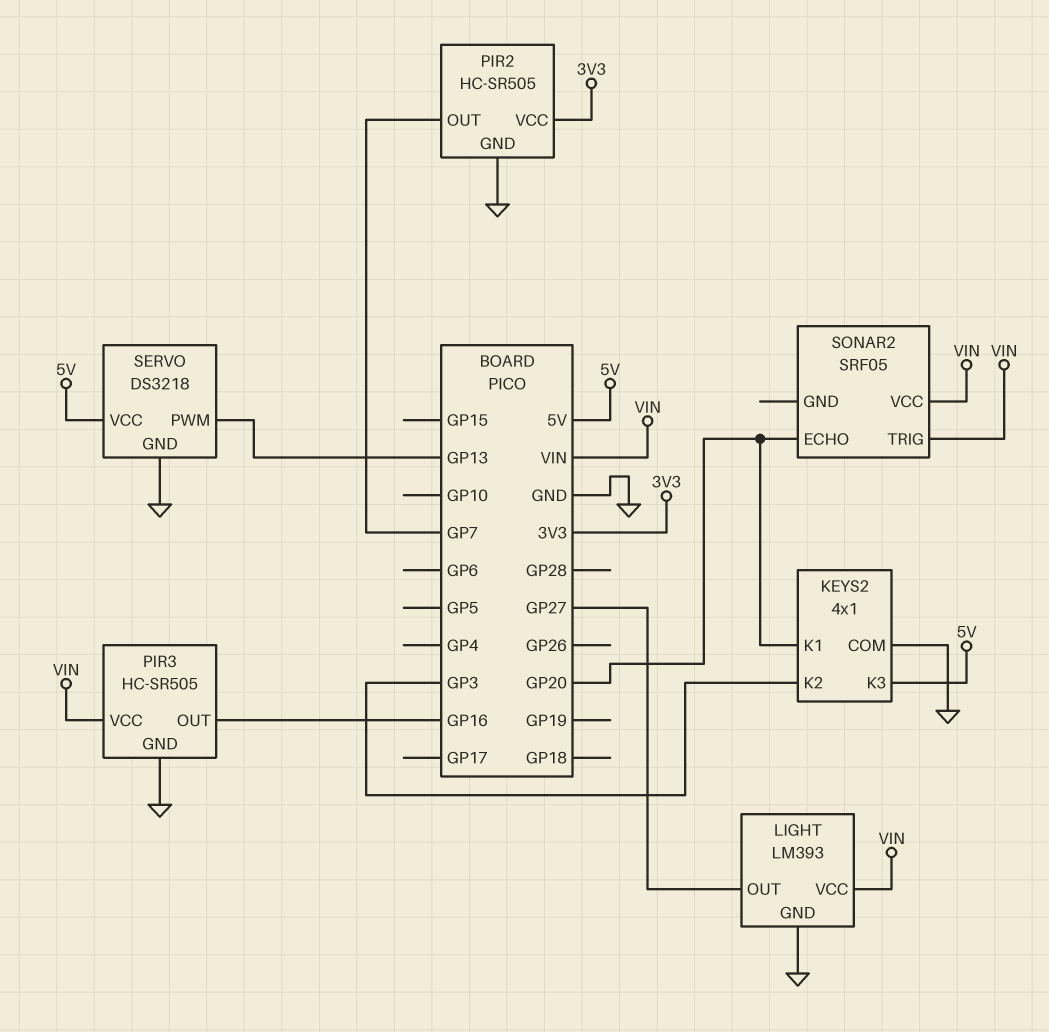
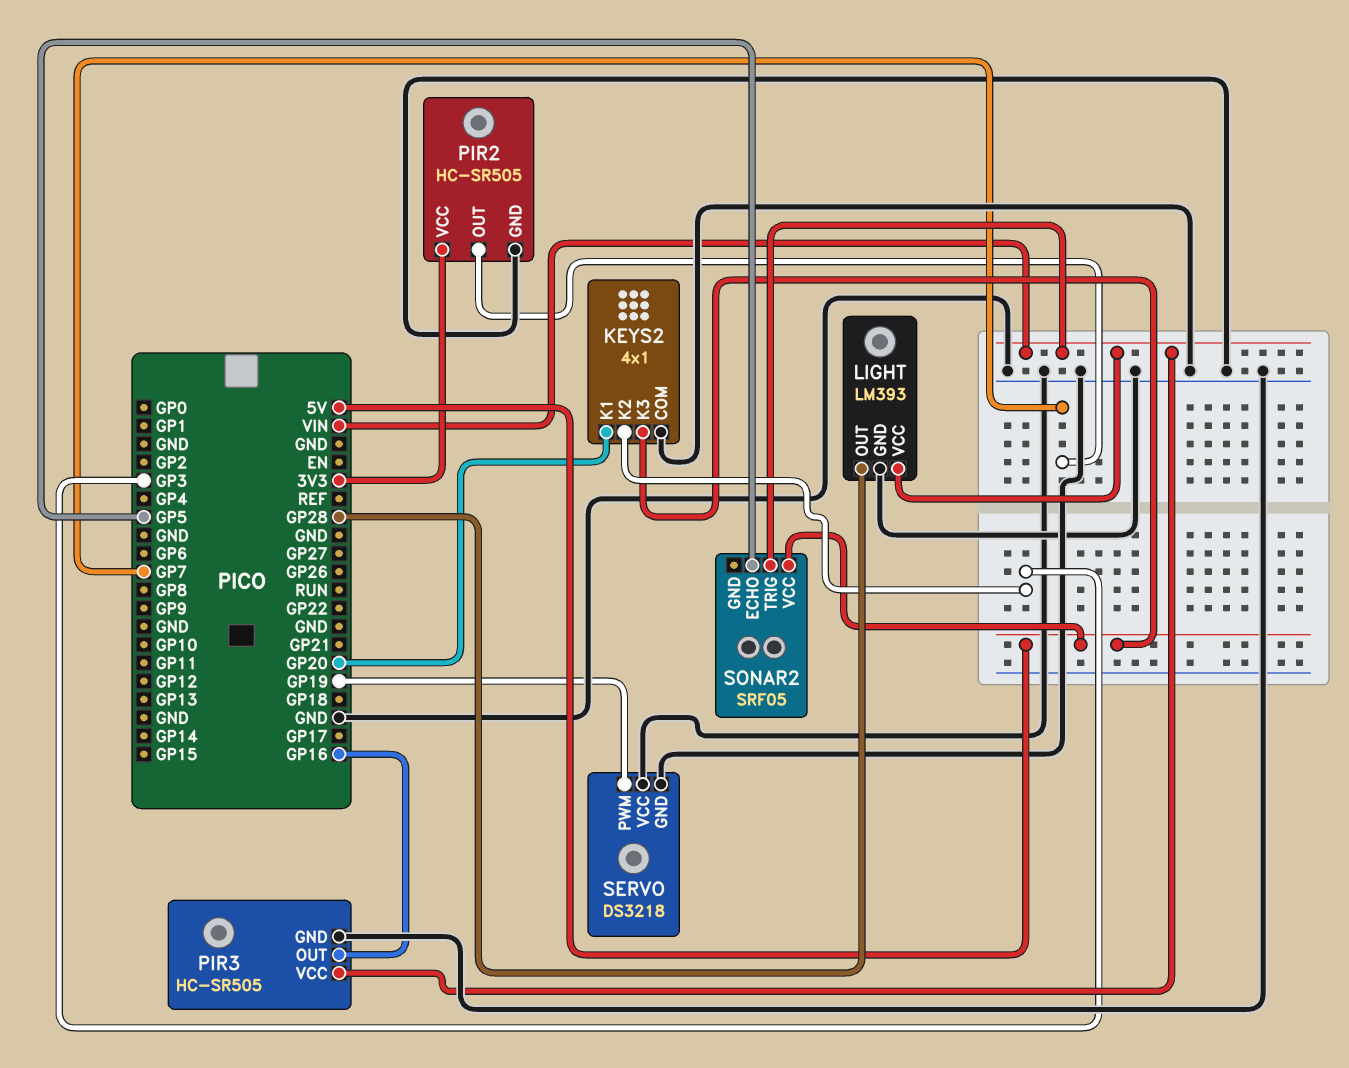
LIGHT pin OUT: GP27 -> GP28
SERVO pin PWM: GP13 -> GP19
SERVO pin VCC: 5V -> GND
SONAR2 pin ECHO: GP20 -> GP5
SONAR2 pin VCC: VIN -> 5V

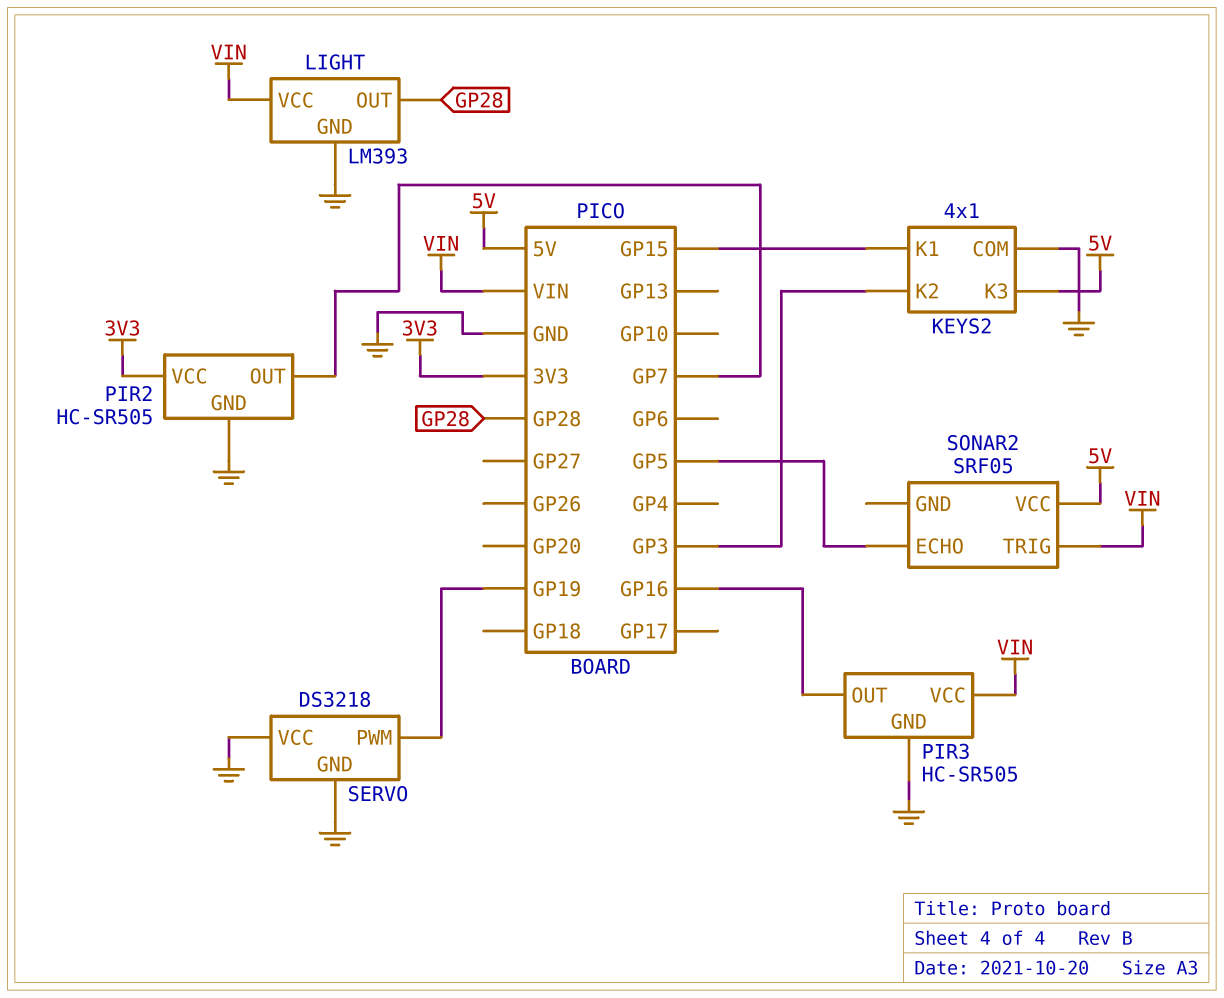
KEYS2 pin K1: GP20 -> GP15

